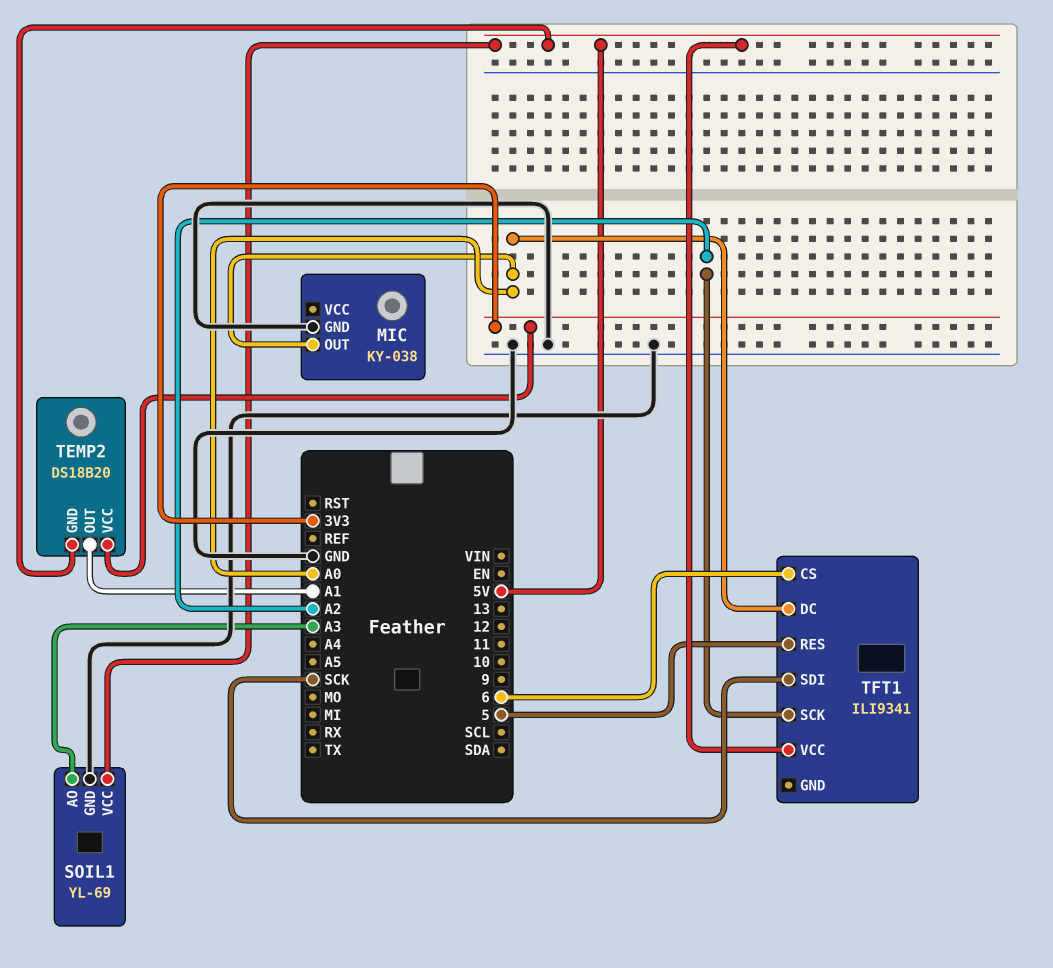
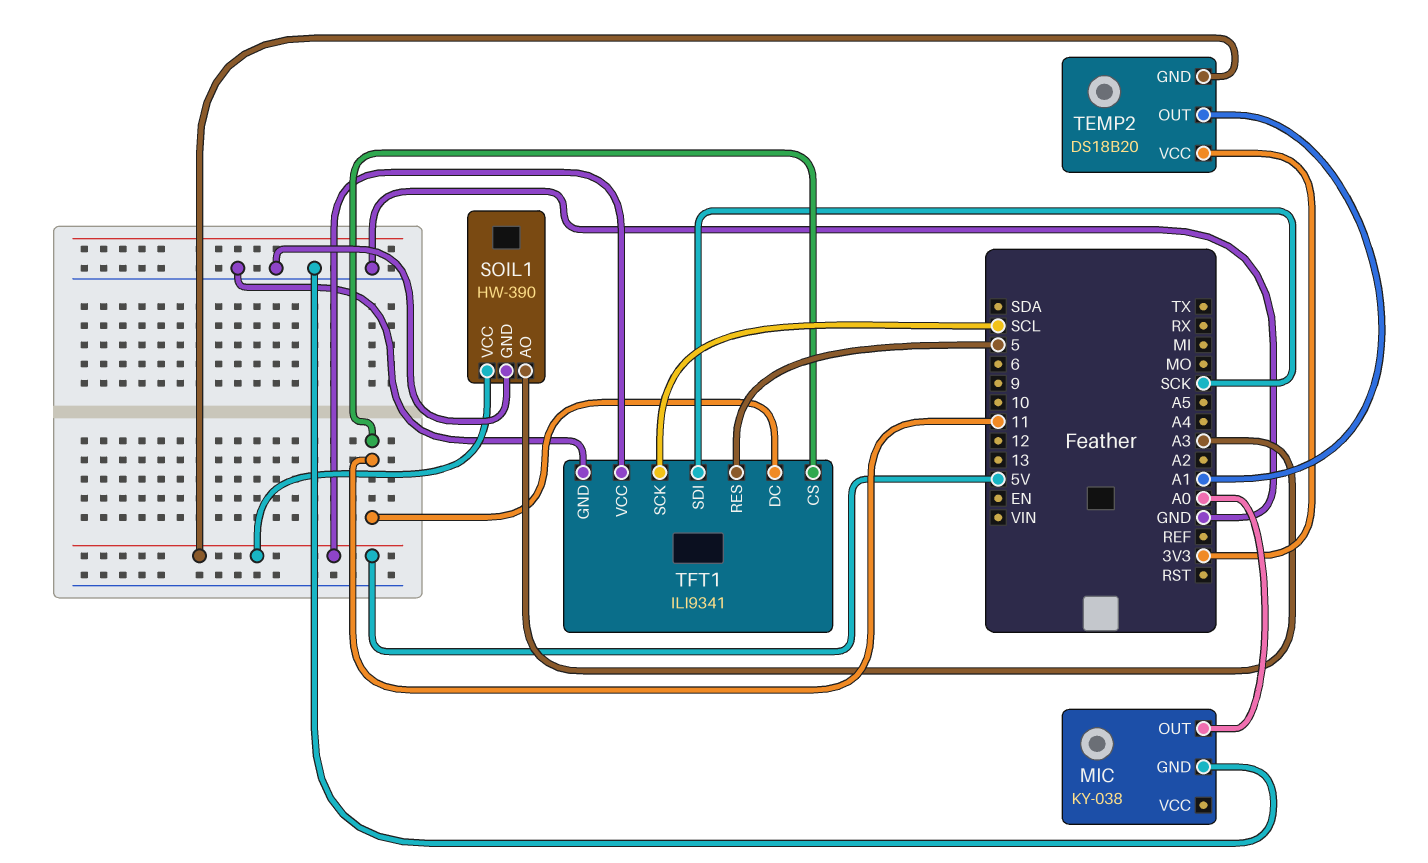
SOIL1: YL-69 -> HW-390
TFT1 pin CS: 6 -> 11
TFT1 pin DC: A0 -> 11
TFT1 pin GND: none -> GND
TFT1 pin SCK: A2 -> SCL

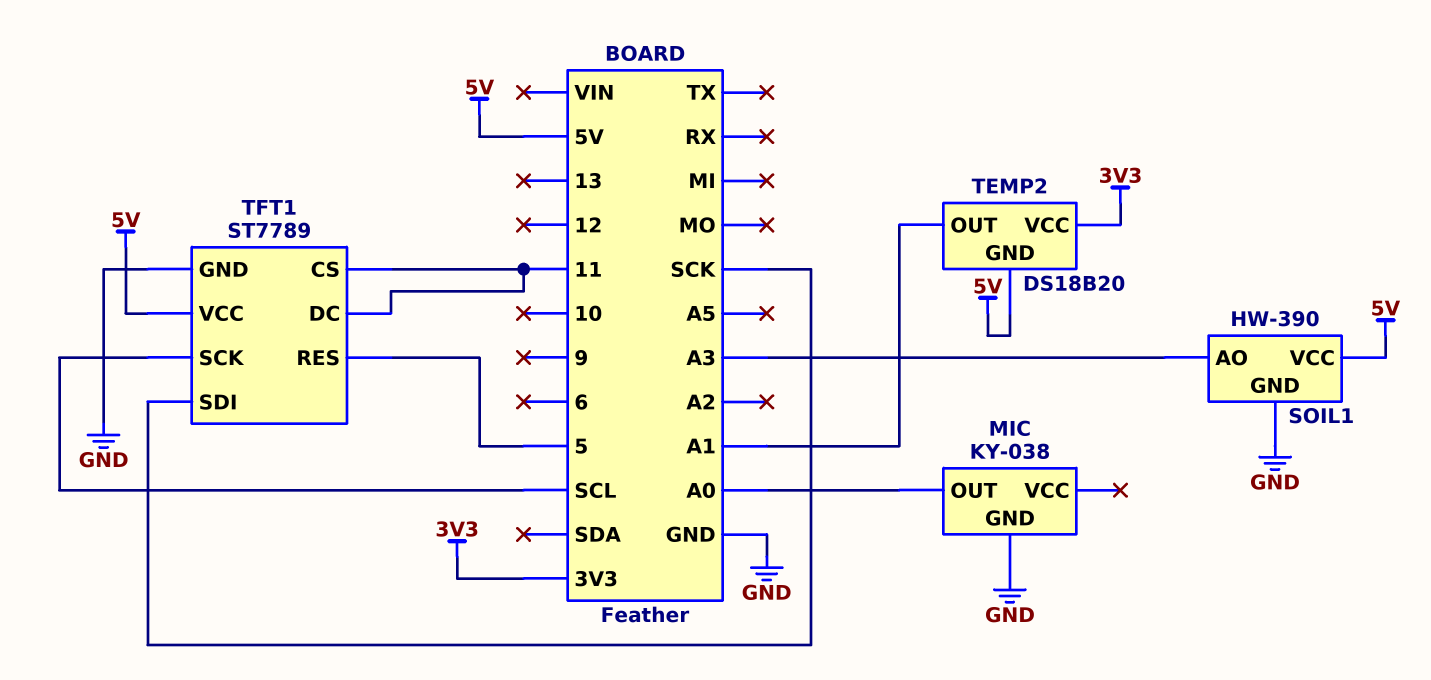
TFT1: ILI9341 -> ST7789

